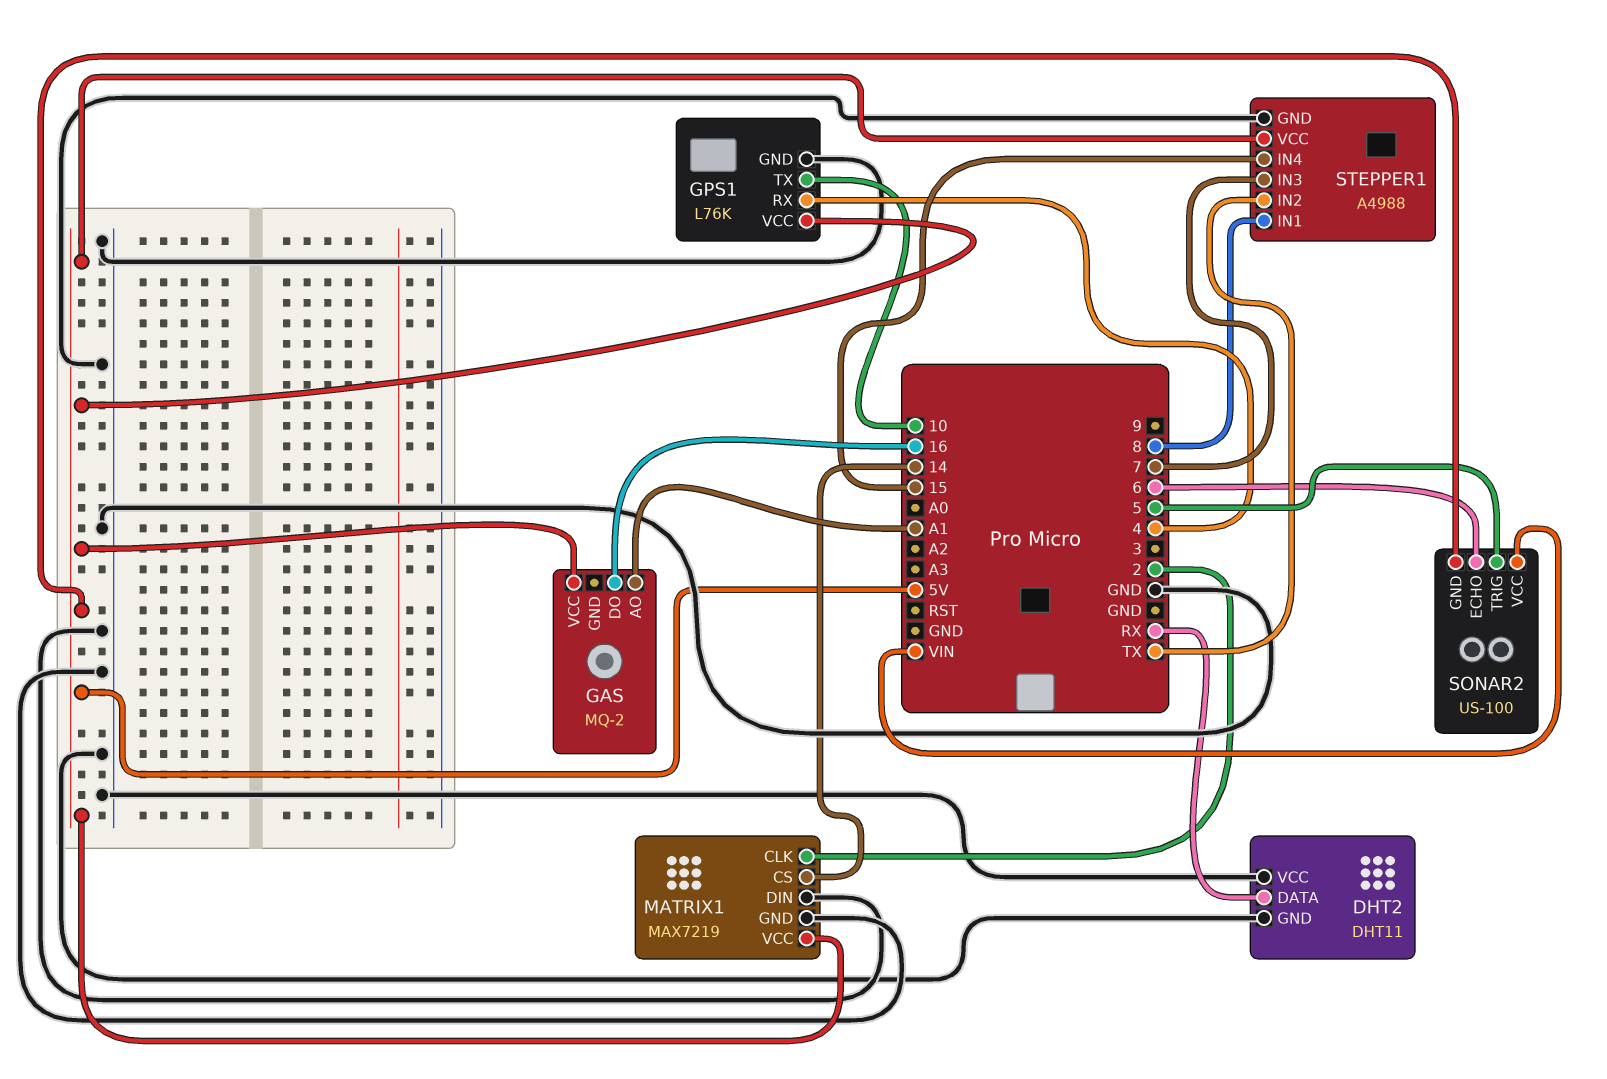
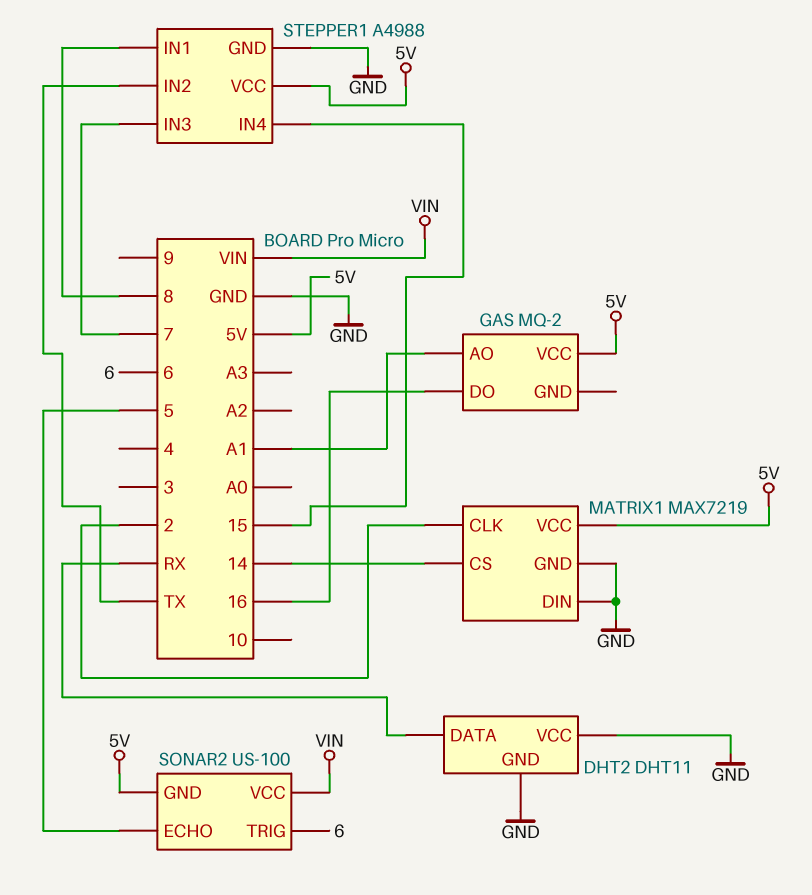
GPS1: L76K -> none
GPS1 pin GND: GND -> none
GPS1 pin RX: 4 -> none
GPS1 pin TX: 10 -> none
GPS1 pin VCC: 5V -> none
SONAR2 pin ECHO: 6 -> 5
SONAR2 pin TRIG: 5 -> 6

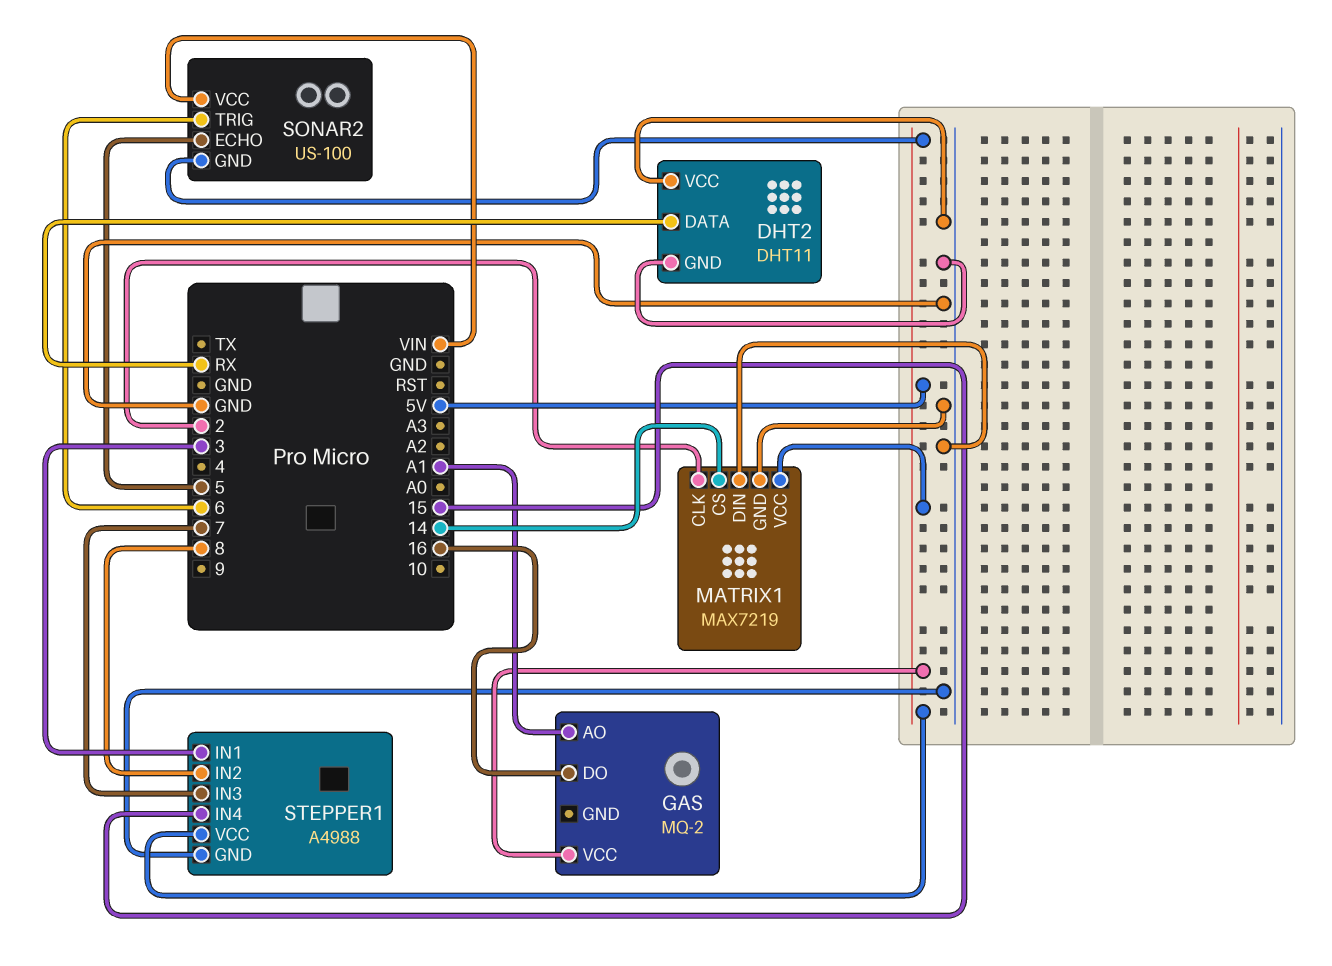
STEPPER1 pin IN1: 8 -> 3
STEPPER1 pin IN2: TX -> 8

